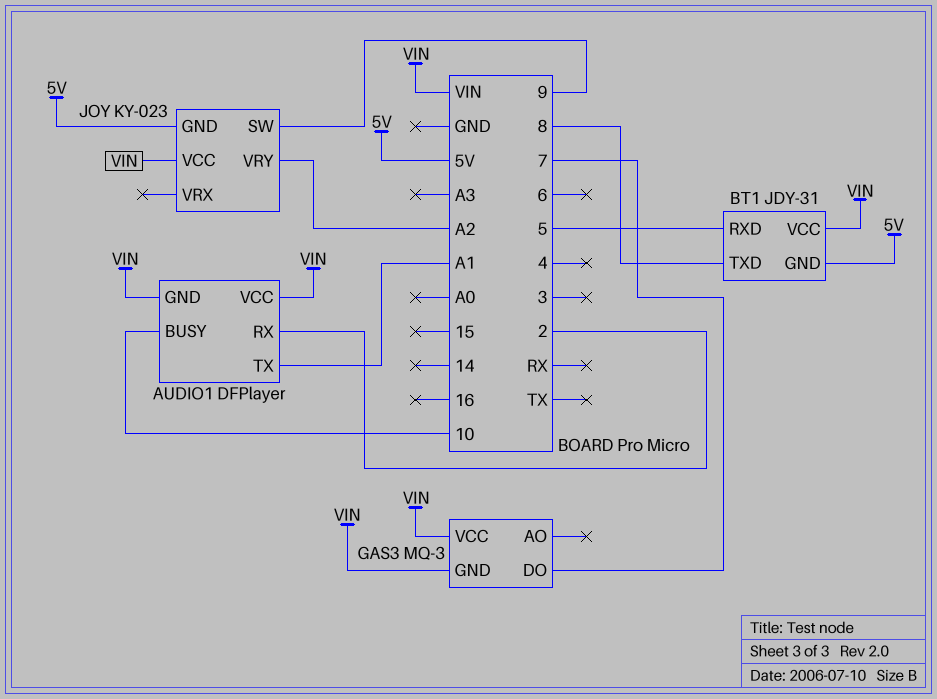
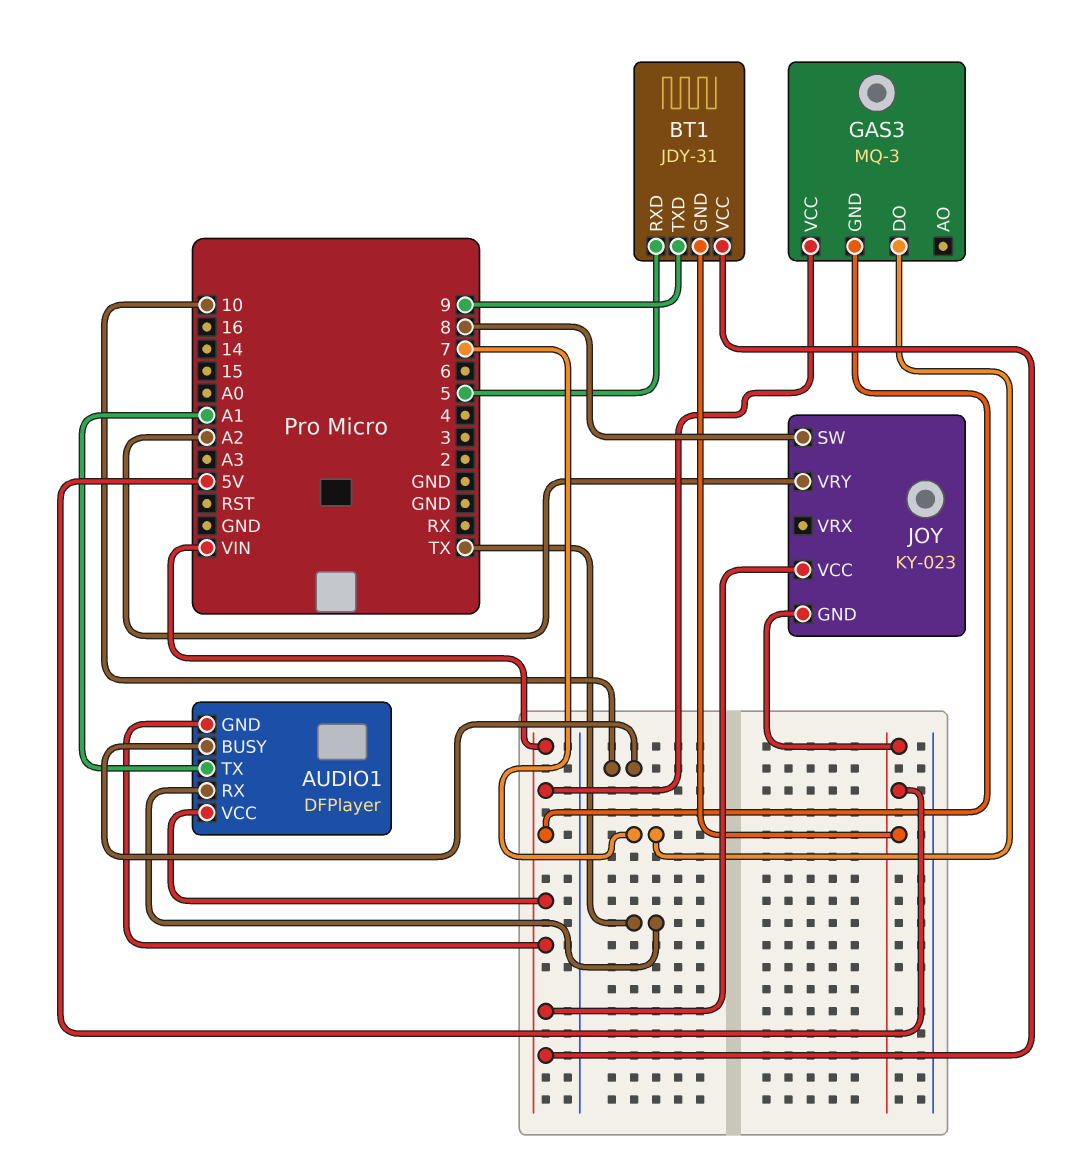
AUDIO1 pin RX: 2 -> TX
BT1 pin TXD: 8 -> 9
JOY pin SW: 9 -> 8

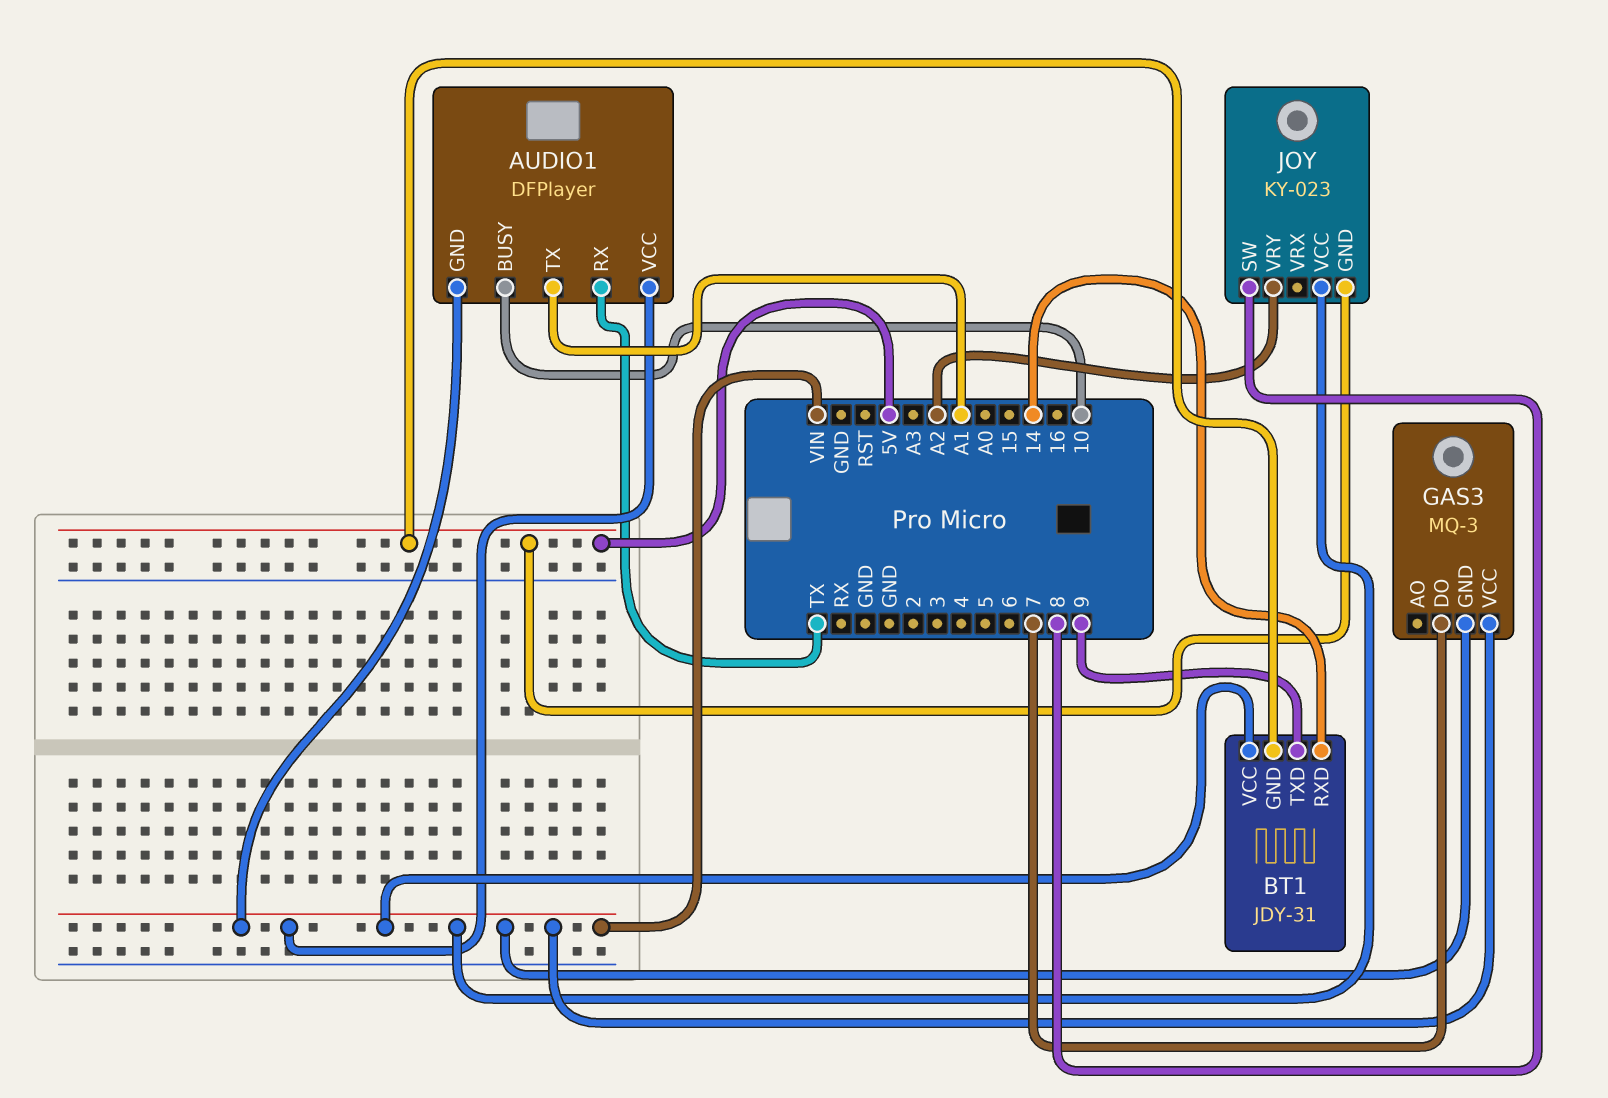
BT1 pin RXD: 5 -> 14

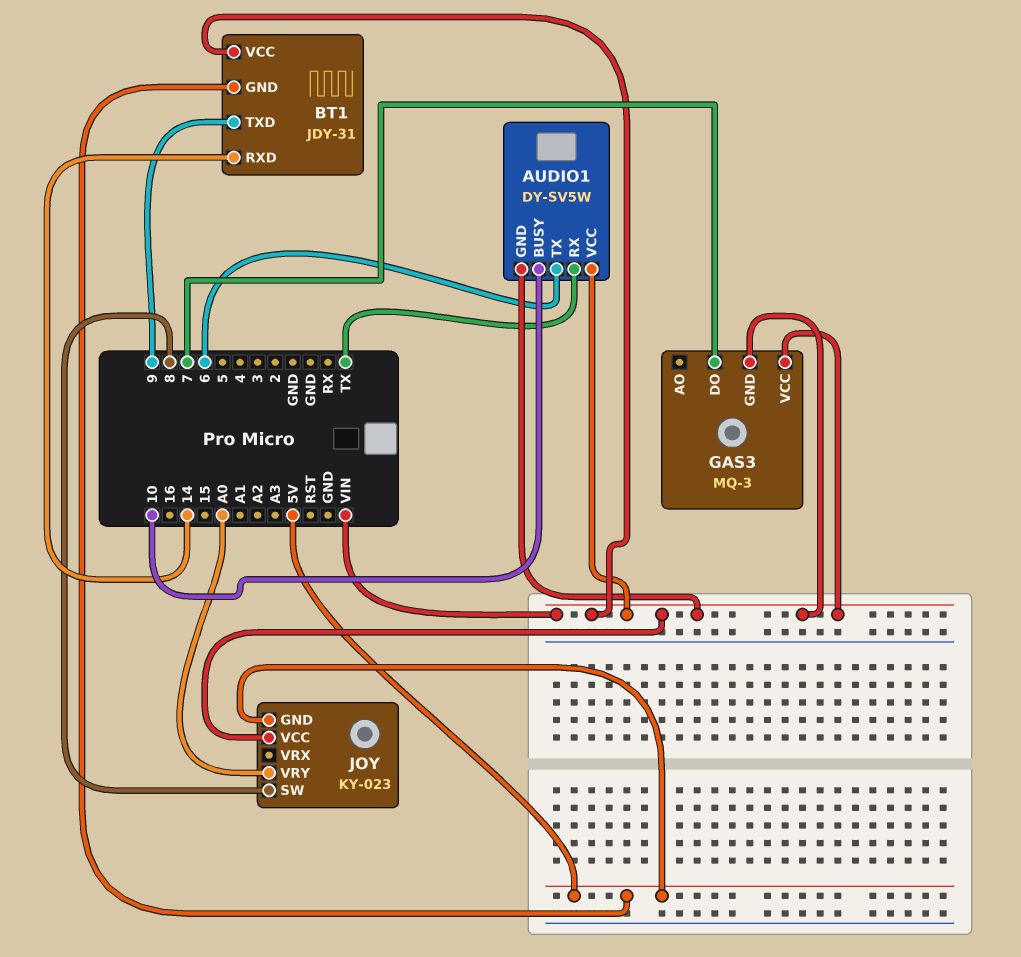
AUDIO1: DFPlayer -> DY-SV5W
AUDIO1 pin TX: A1 -> 6
JOY pin VRY: A2 -> A0

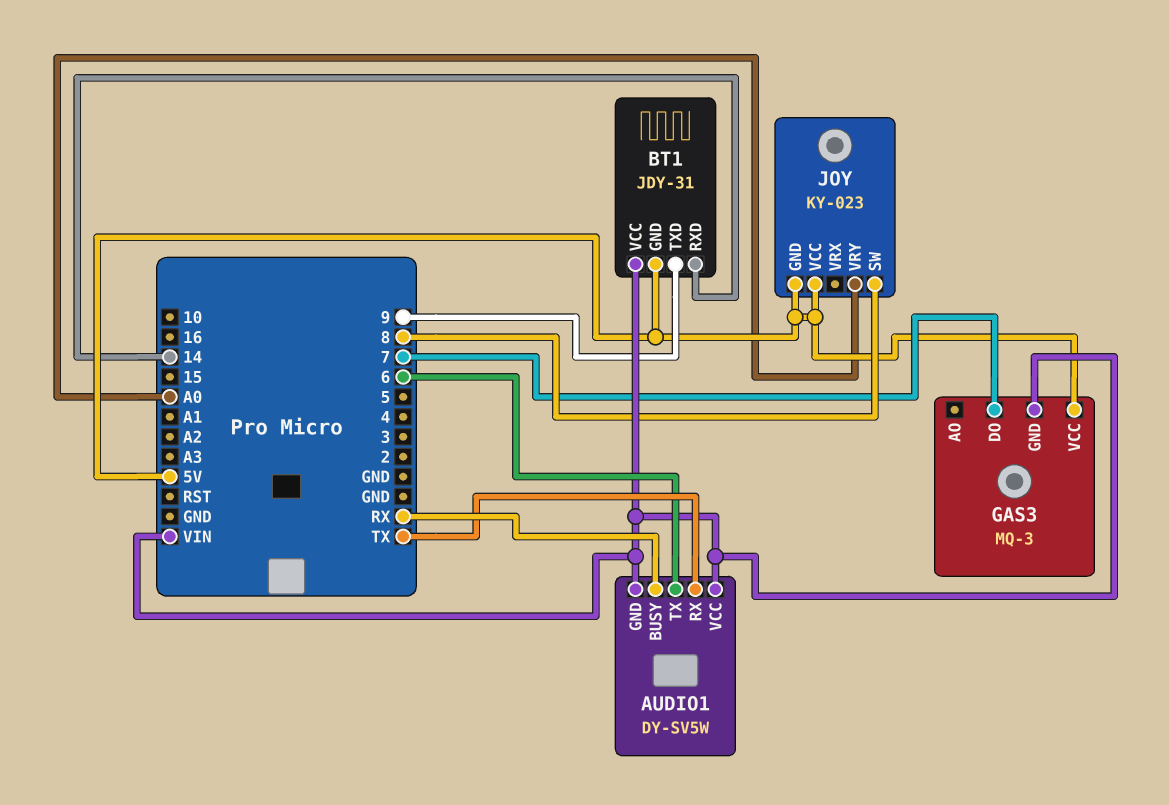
AUDIO1 pin BUSY: 10 -> RX
GAS3 pin VCC: VIN -> 5V
JOY pin VCC: VIN -> 5V

